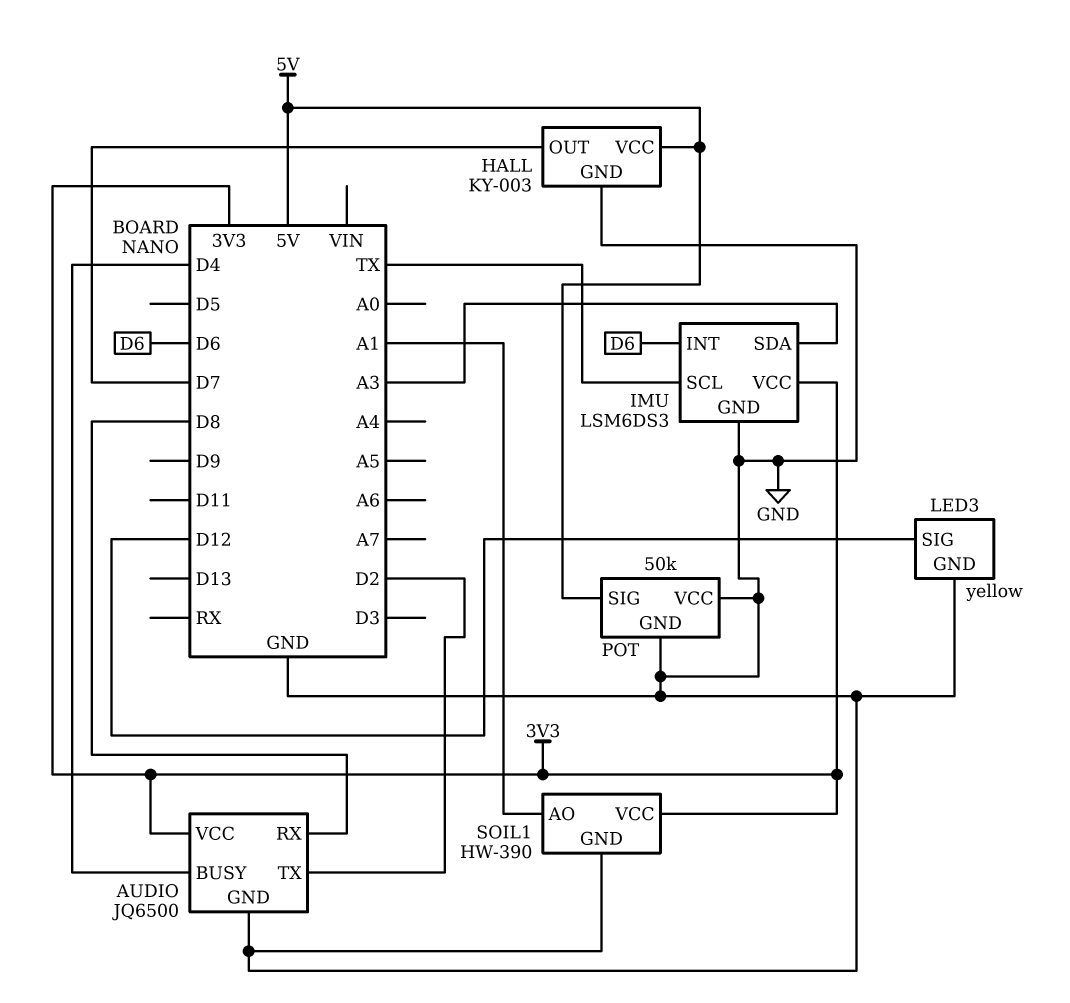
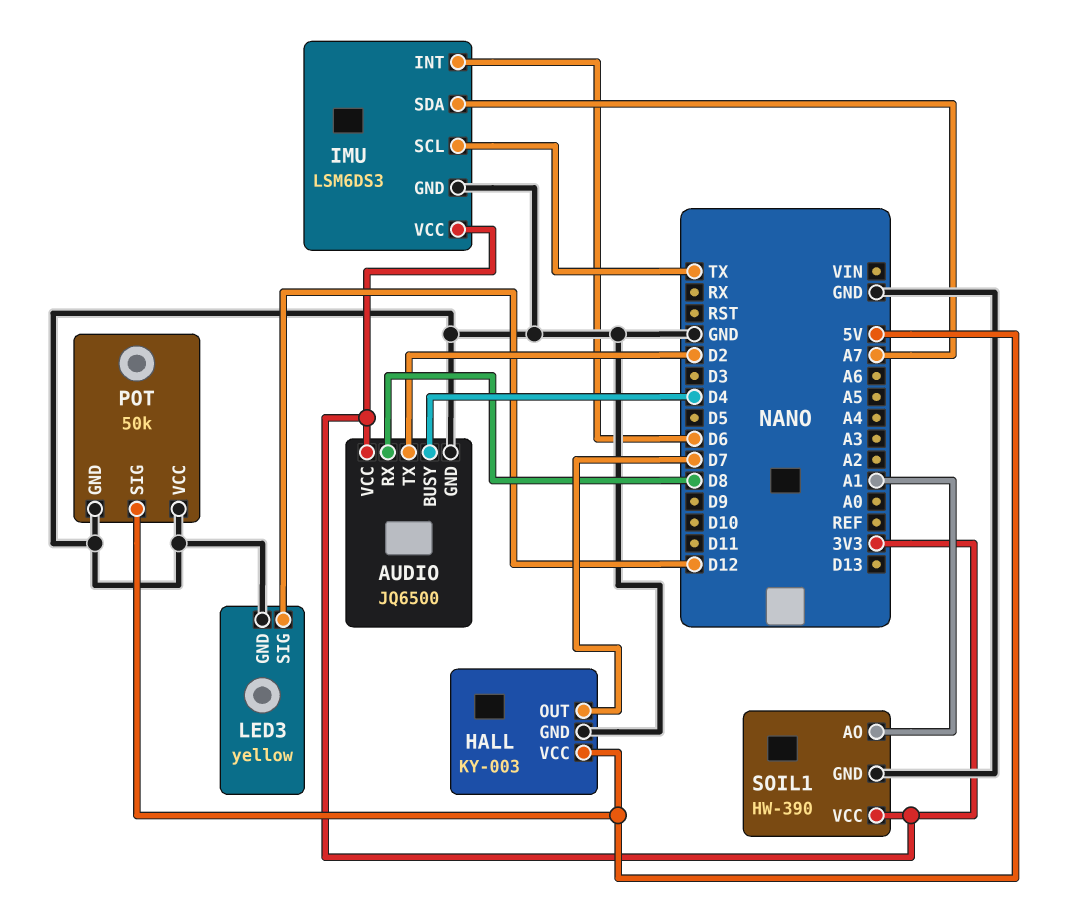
IMU pin SDA: A3 -> A7

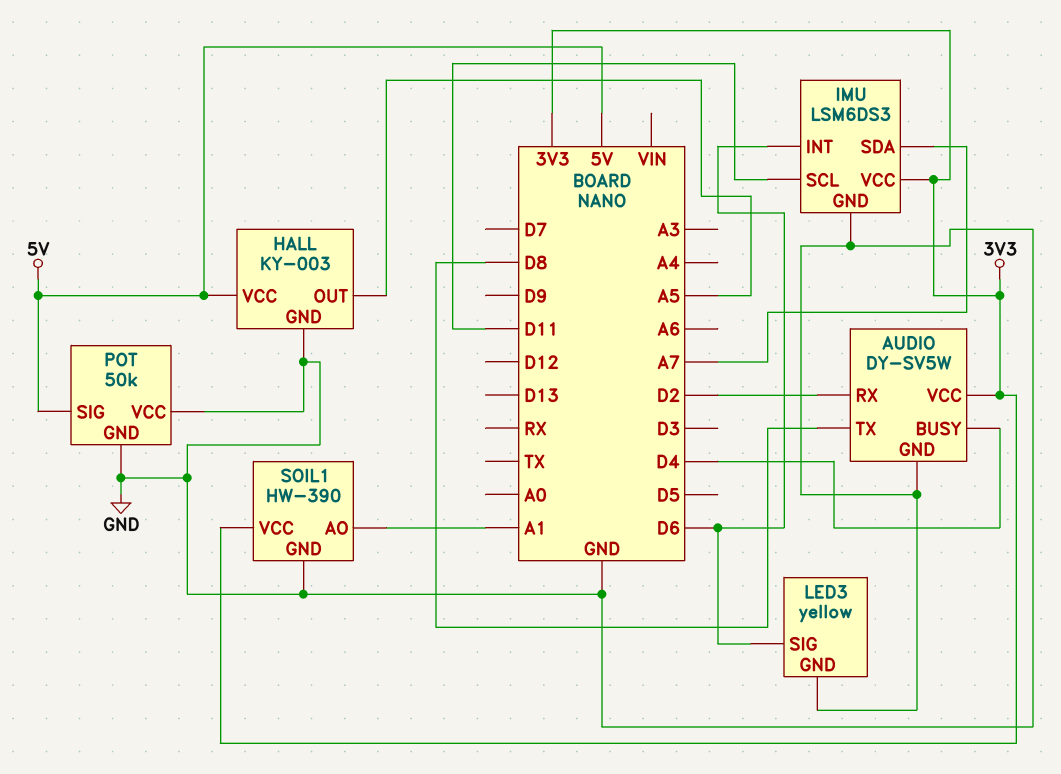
AUDIO: JQ6500 -> DY-SV5W
AUDIO pin RX: D8 -> D2
AUDIO pin TX: D2 -> D8
HALL pin OUT: D7 -> A5
IMU pin SCL: TX -> D11
LED3 pin SIG: D12 -> D6

